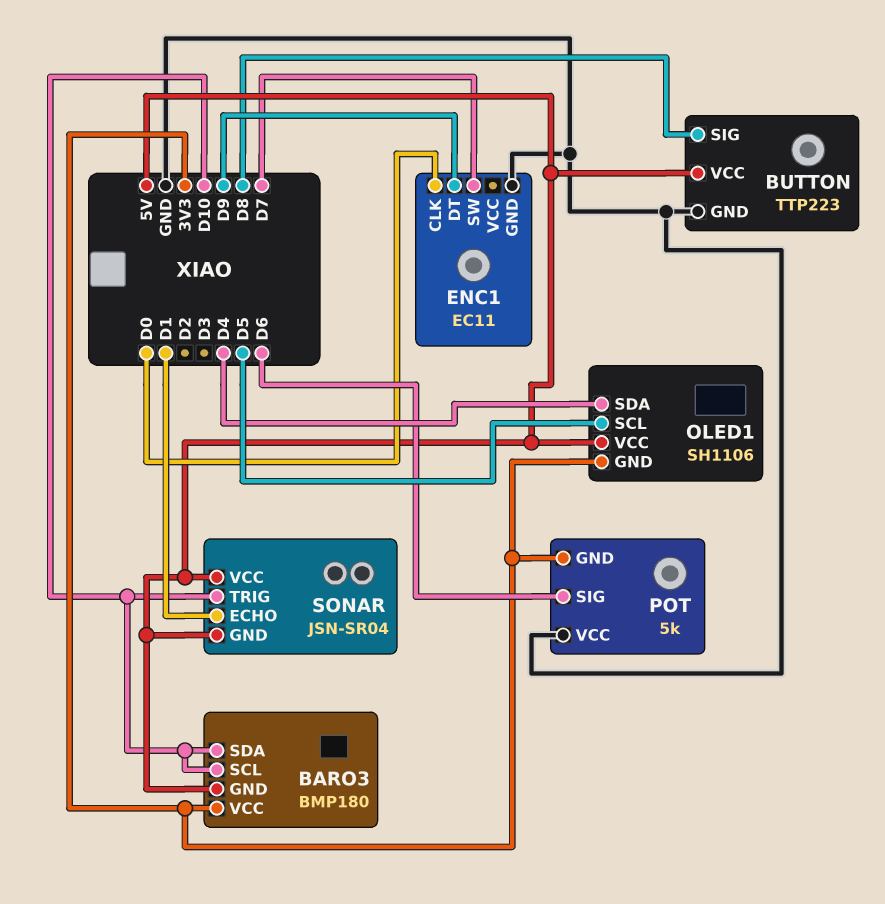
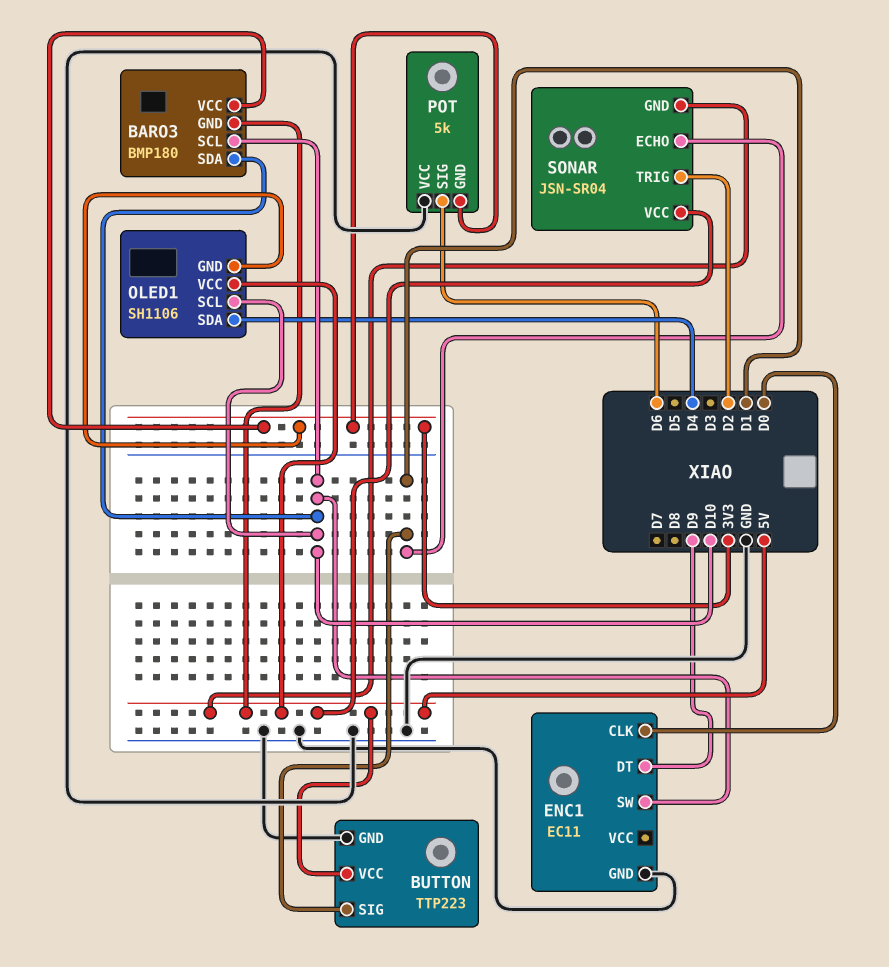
BUTTON pin SIG: D8 -> D1
ENC1 pin SW: D7 -> D10
OLED1 pin SCL: D5 -> D10
SONAR pin TRIG: D10 -> D2

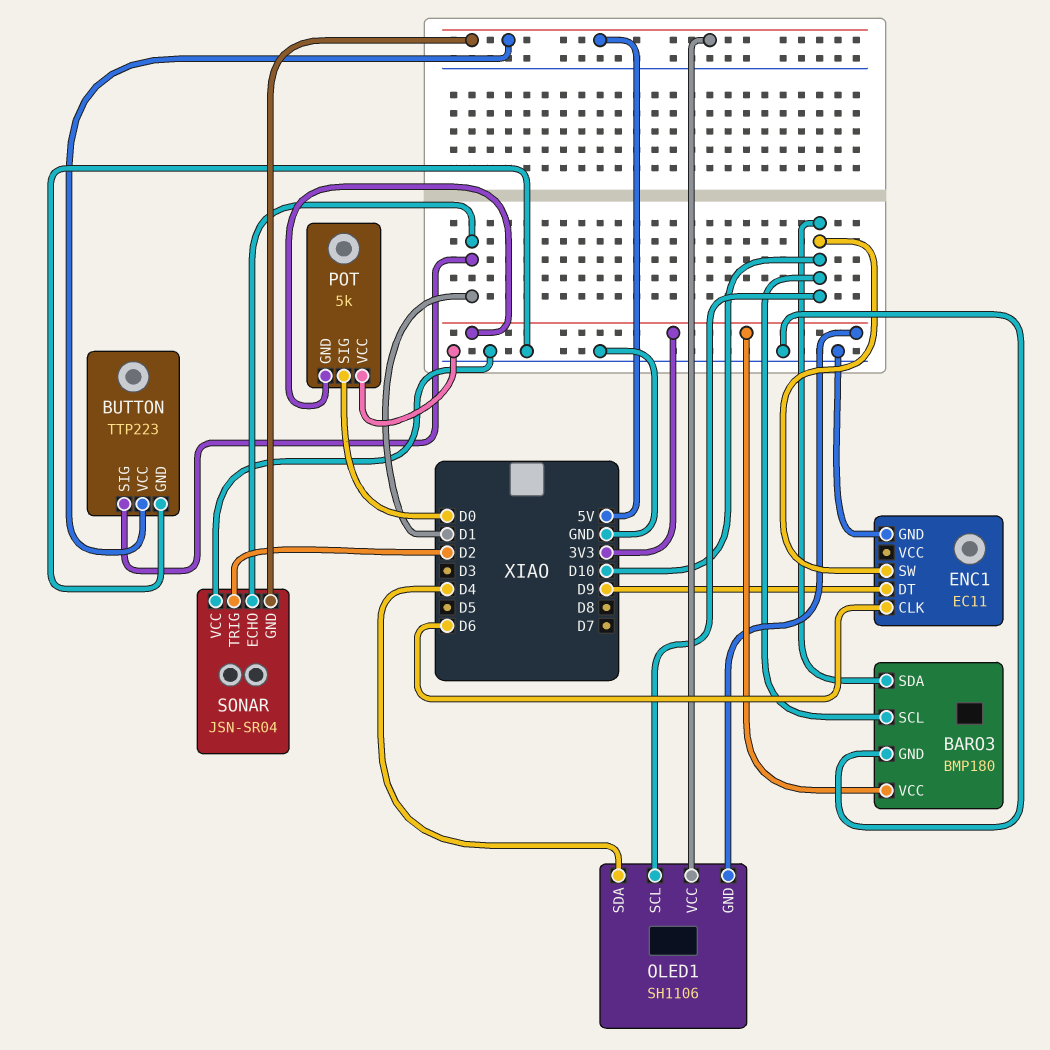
BARO3 pin GND: 5V -> GND
ENC1 pin CLK: D0 -> D6
POT pin SIG: D6 -> D0
SONAR pin VCC: 5V -> GND

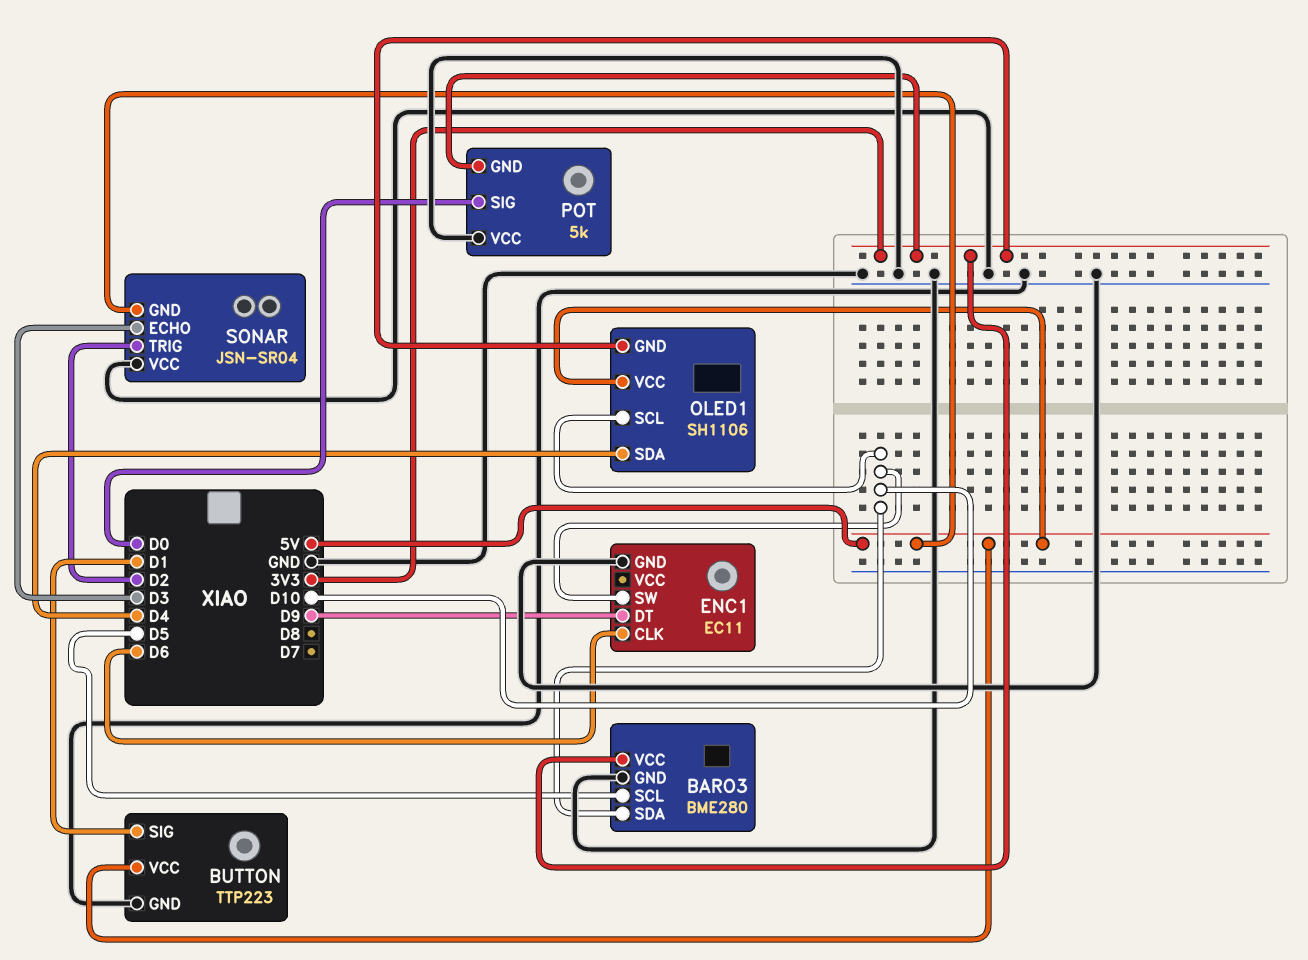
BARO3: BMP180 -> BME280
BARO3 pin SCL: D10 -> D5
SONAR pin ECHO: D1 -> D3

